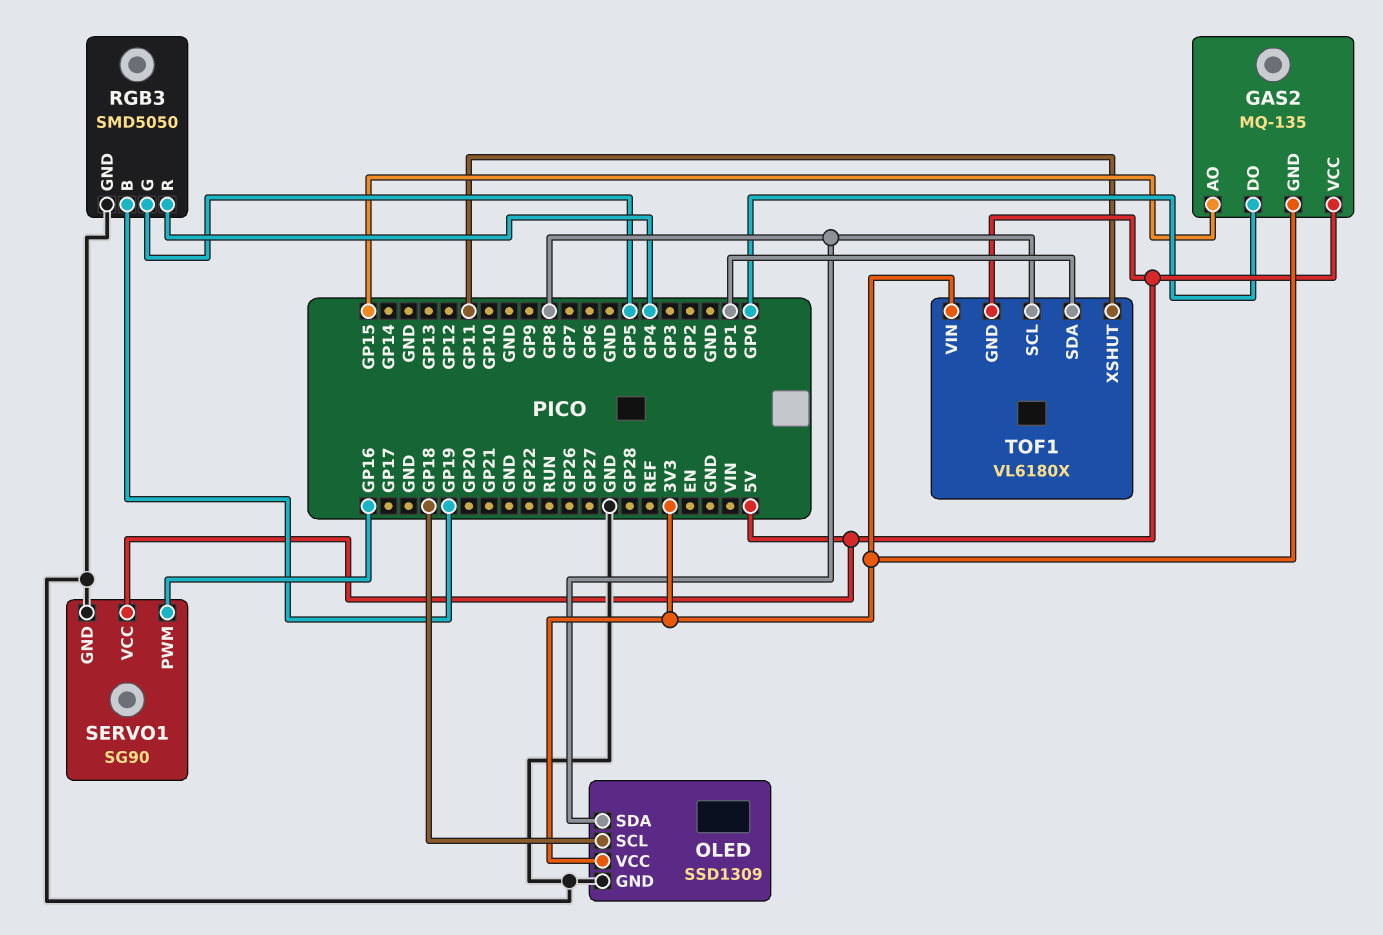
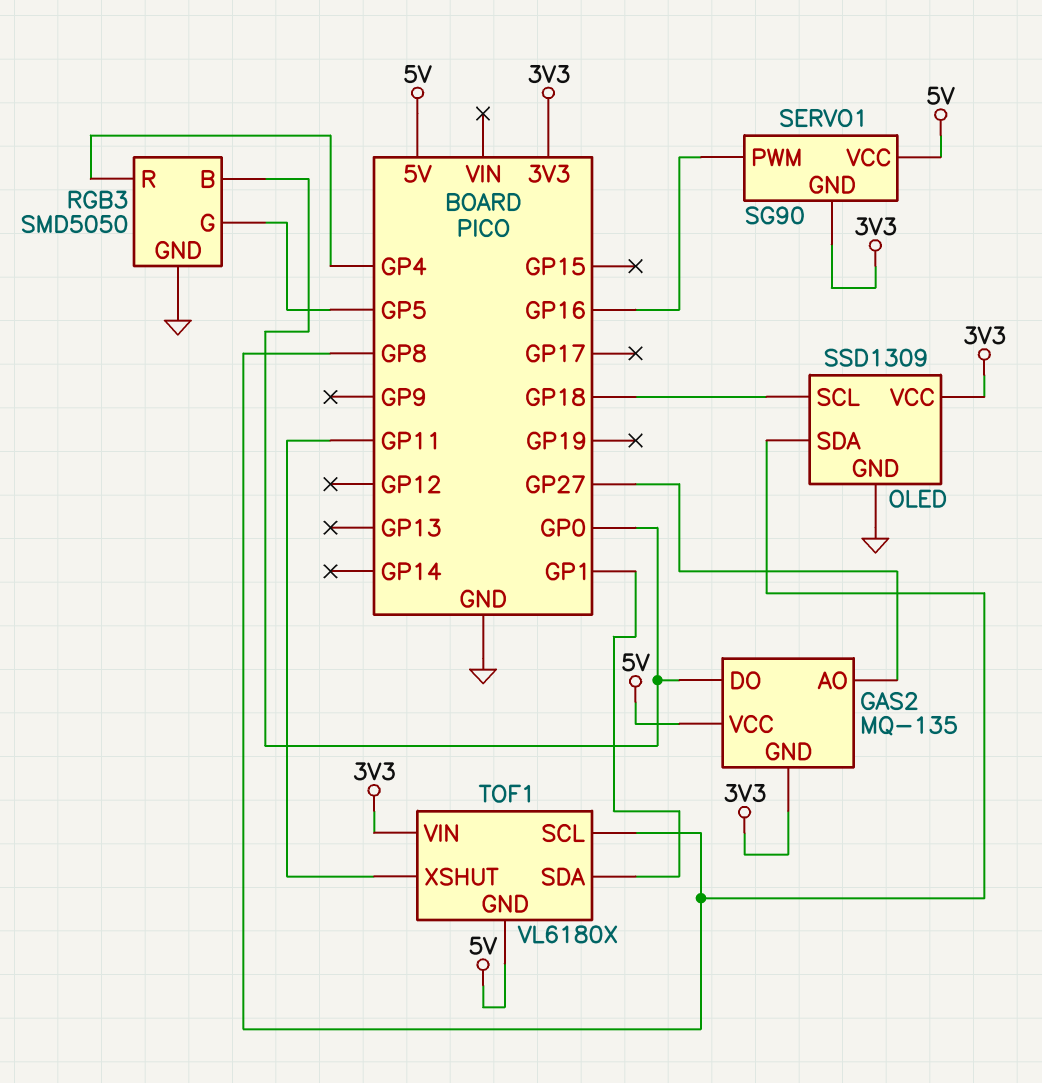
GAS2 pin AO: GP15 -> GP27
RGB3 pin B: GP19 -> GP0
SERVO1 pin GND: GND -> 3V3

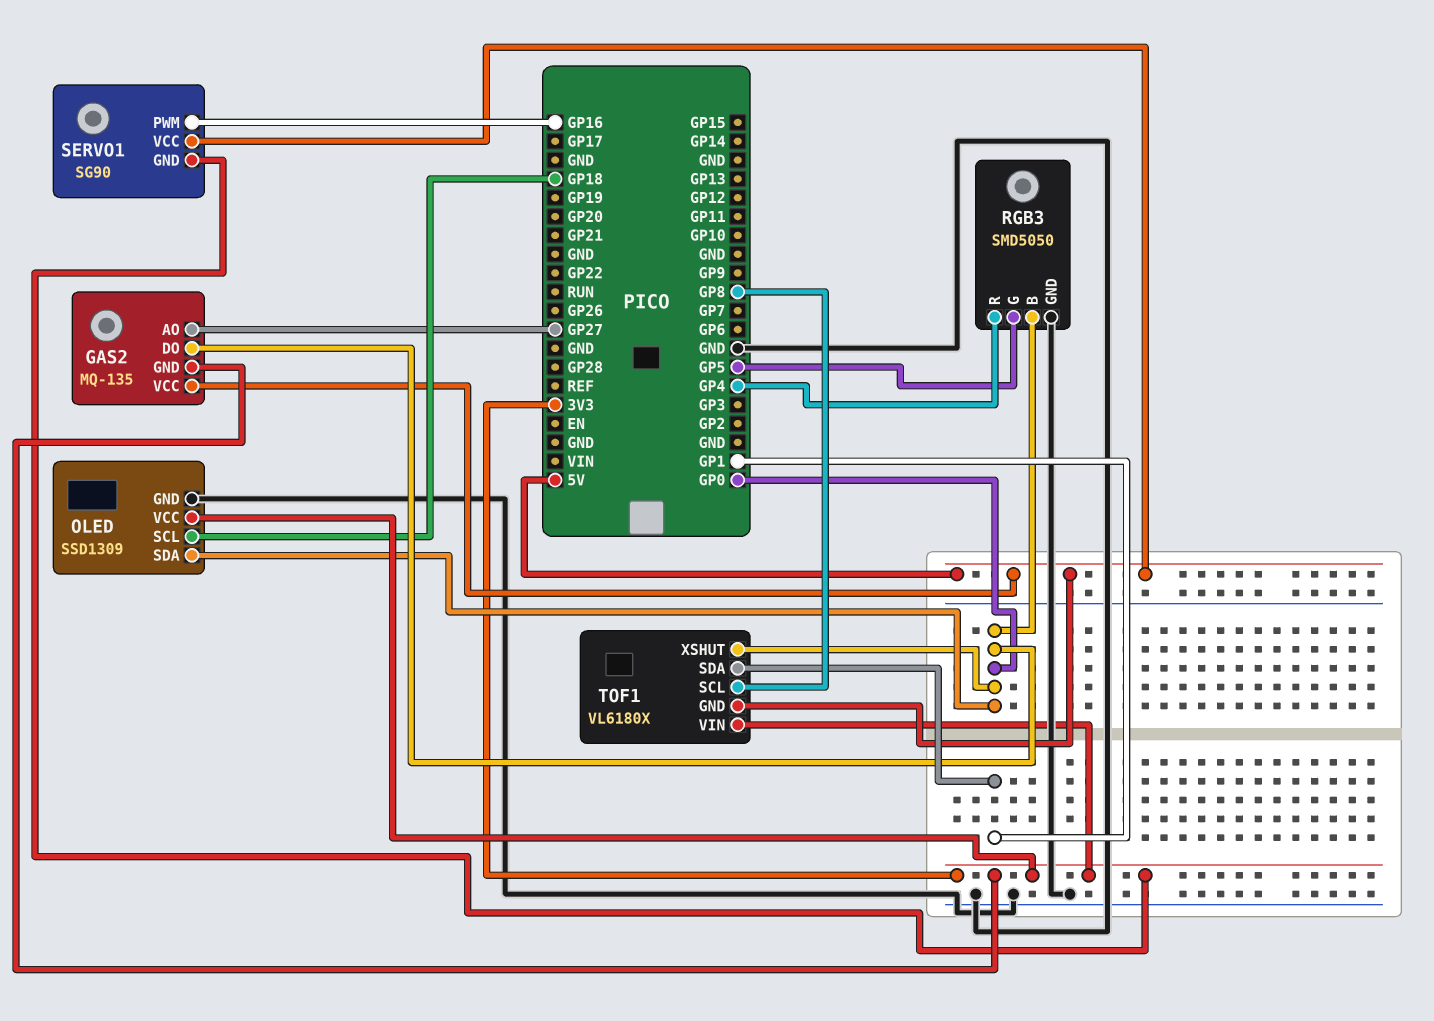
OLED pin SDA: GP8 -> GP0
TOF1 pin XSHUT: GP11 -> GP0

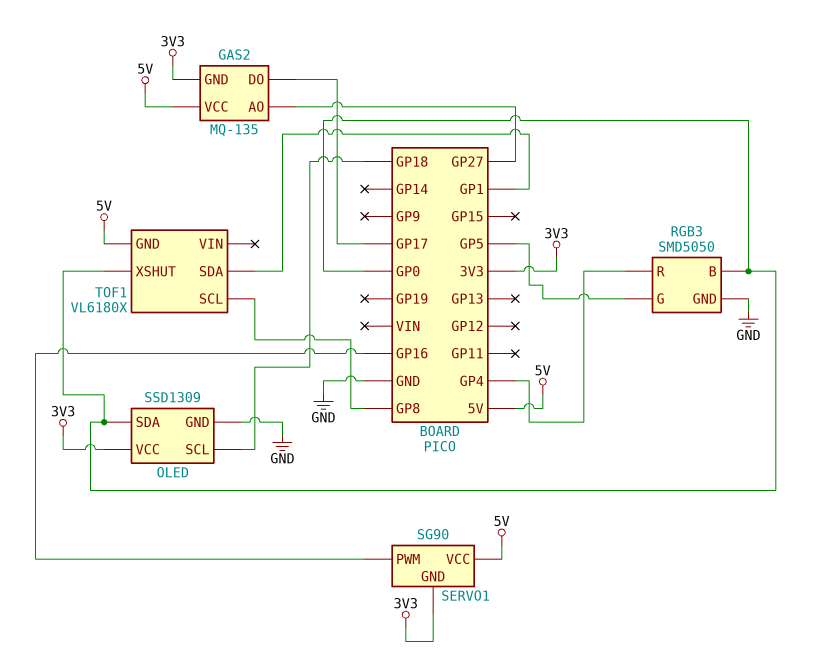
GAS2 pin DO: GP0 -> GP17
TOF1 pin VIN: 3V3 -> none

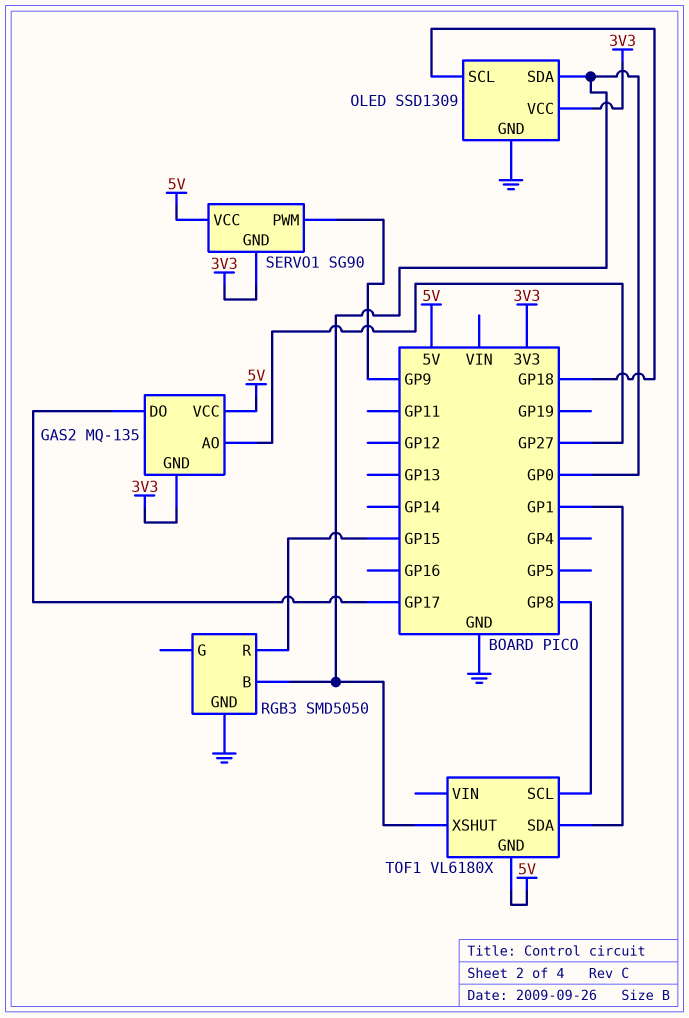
RGB3 pin G: GP5 -> none
RGB3 pin R: GP4 -> GP15
SERVO1 pin PWM: GP16 -> GP9

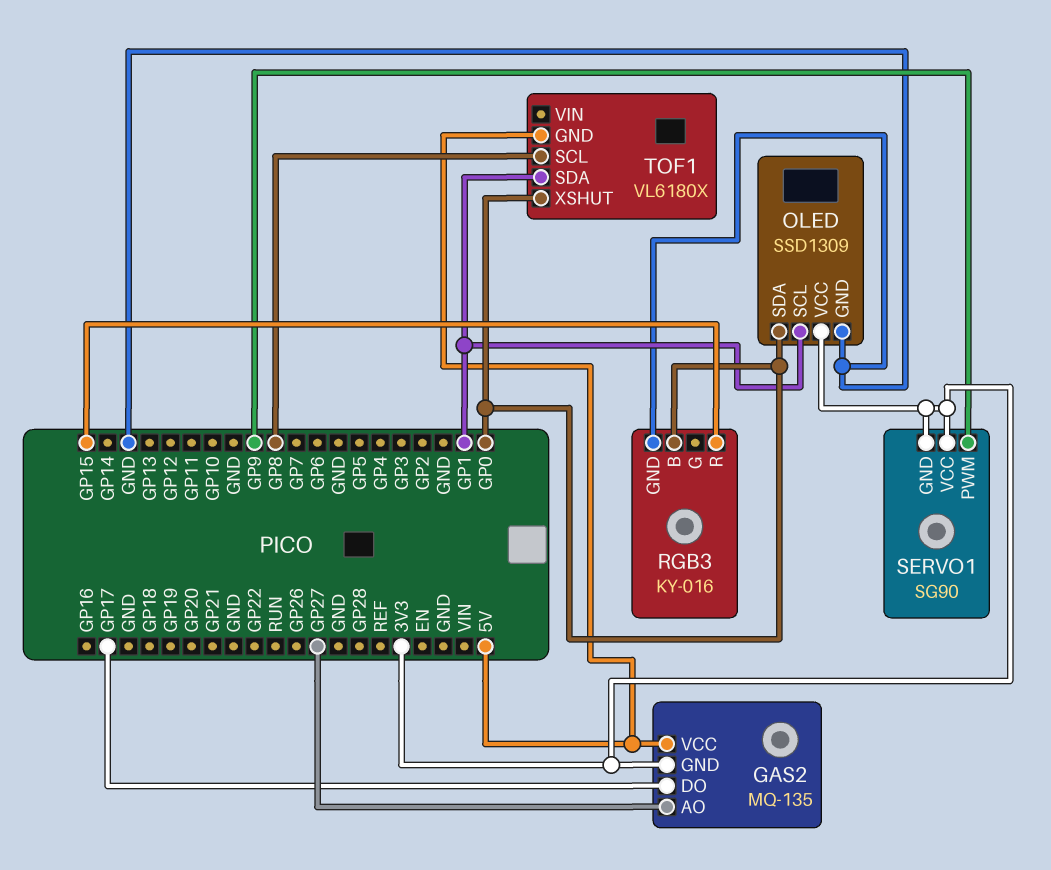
OLED pin SCL: GP18 -> GP1
RGB3: SMD5050 -> KY-016
SERVO1 pin VCC: 5V -> 3V3

